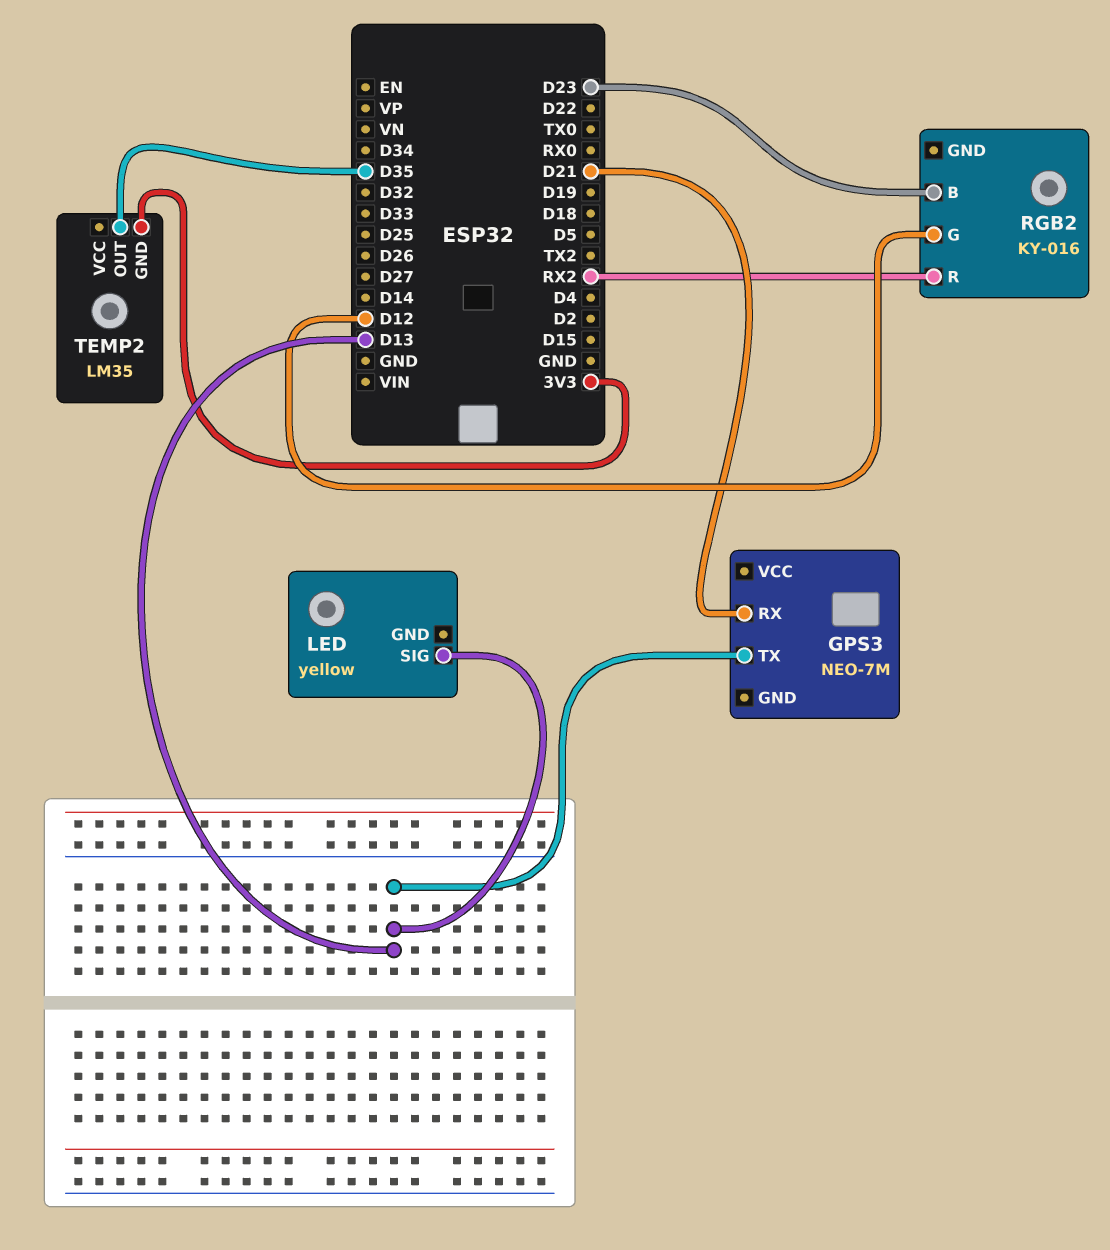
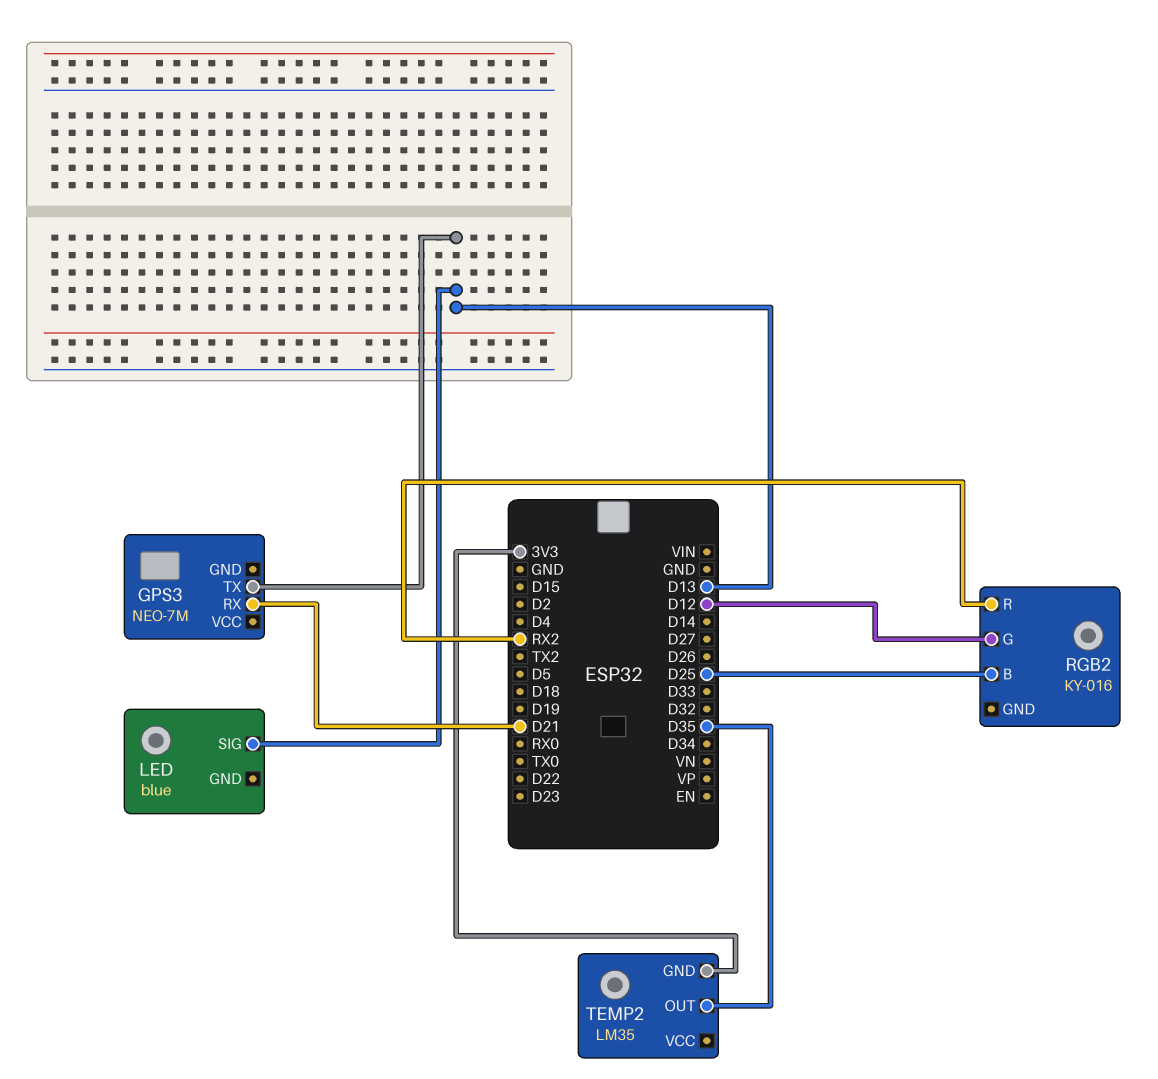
LED: yellow -> blue
RGB2 pin B: D23 -> D25

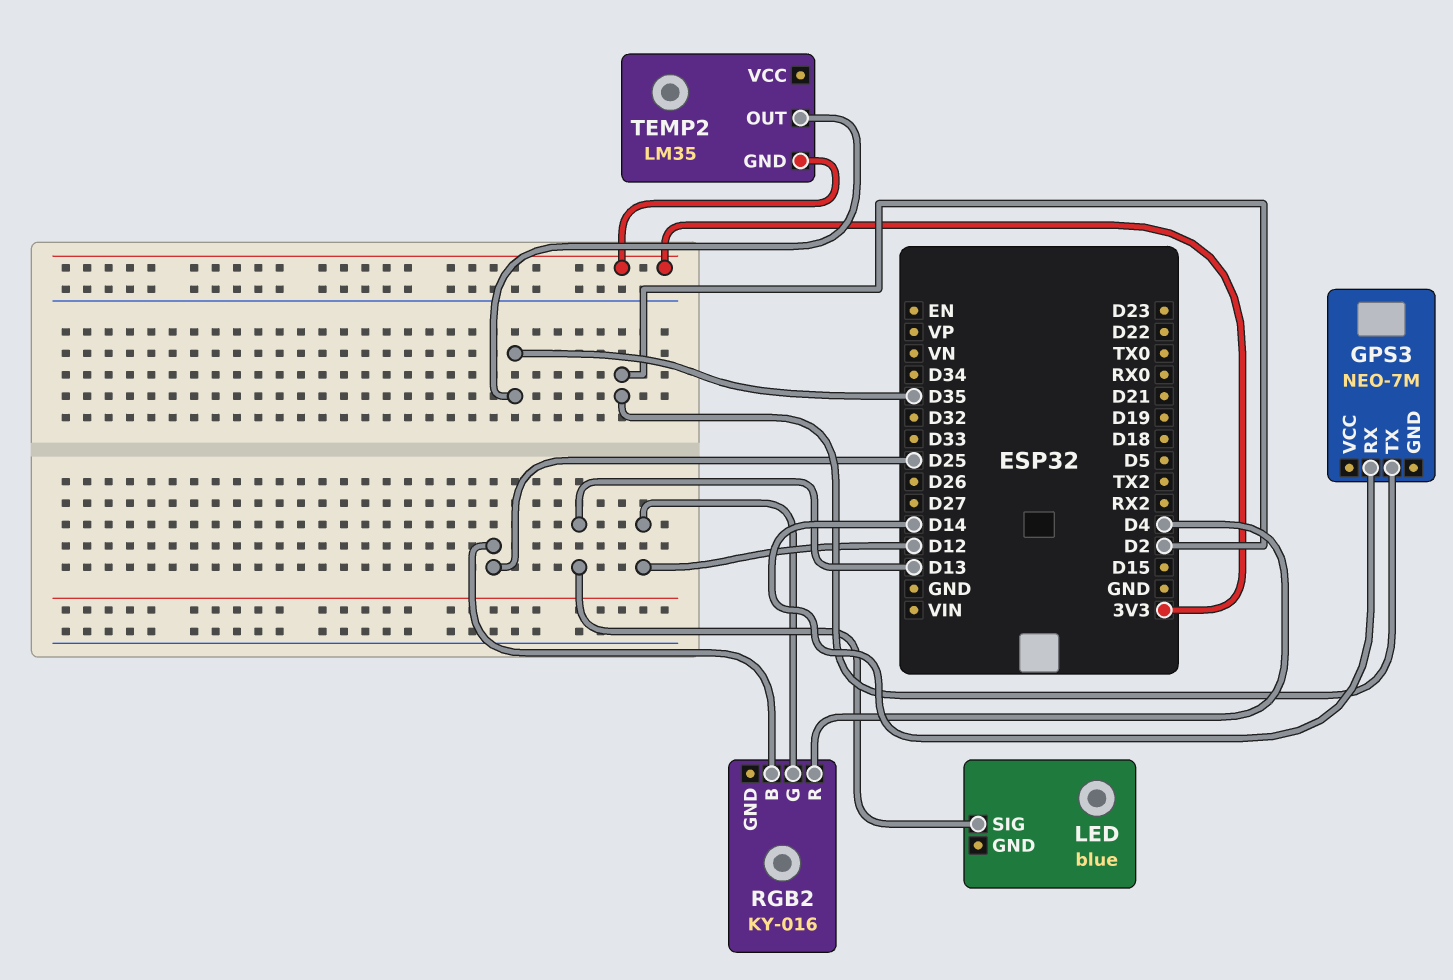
GPS3 pin RX: D21 -> D14
GPS3 pin TX: D13 -> D2
RGB2 pin R: RX2 -> D4

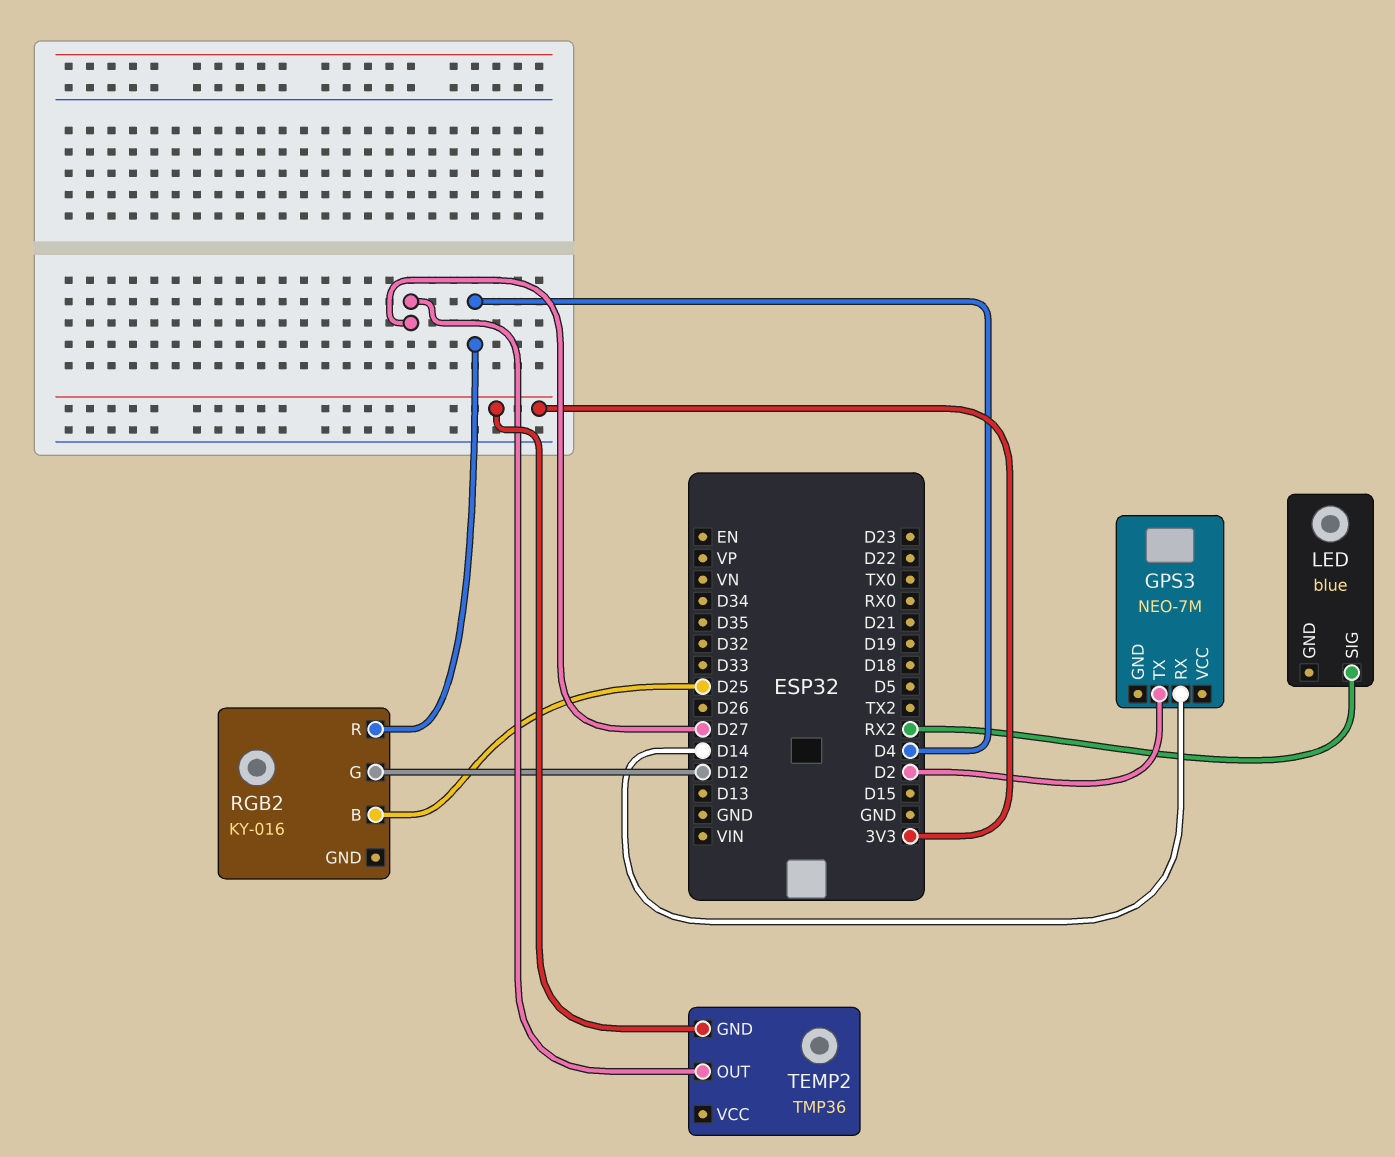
LED pin SIG: D13 -> RX2
TEMP2: LM35 -> TMP36
TEMP2 pin OUT: D35 -> D27

